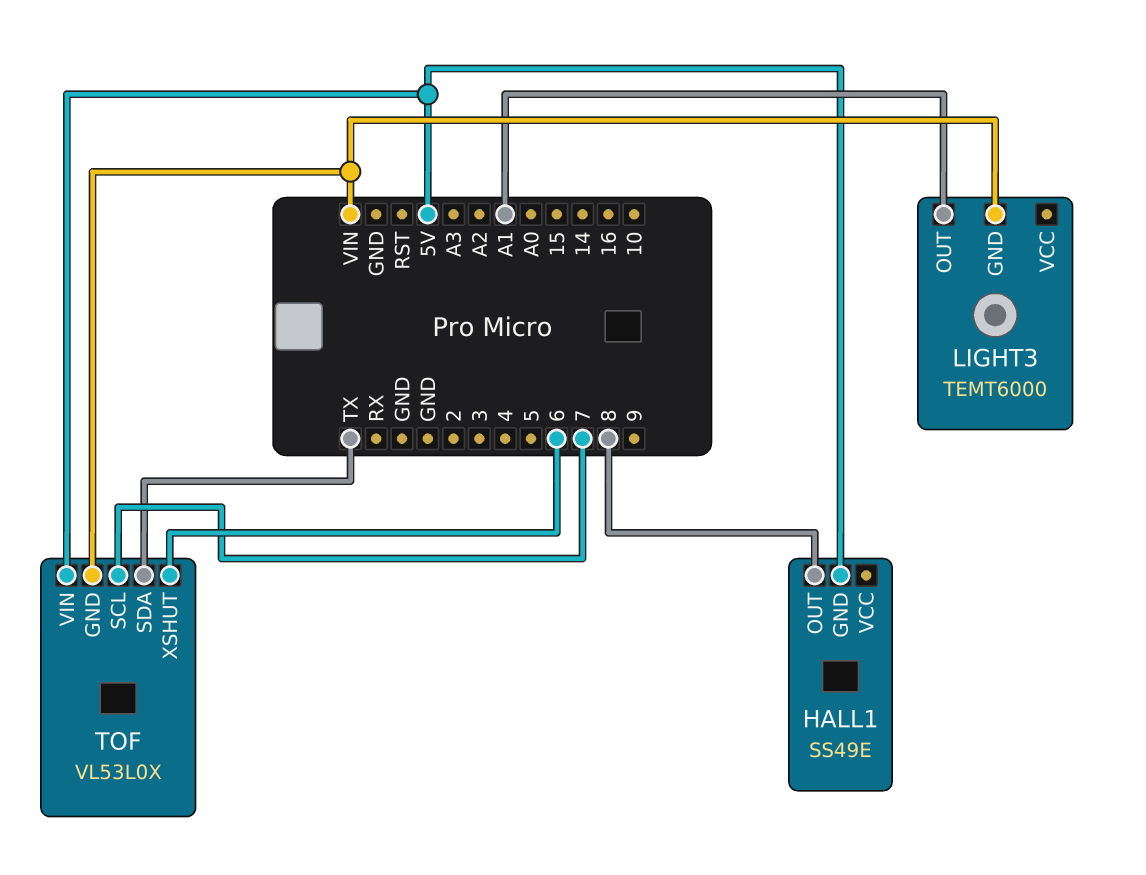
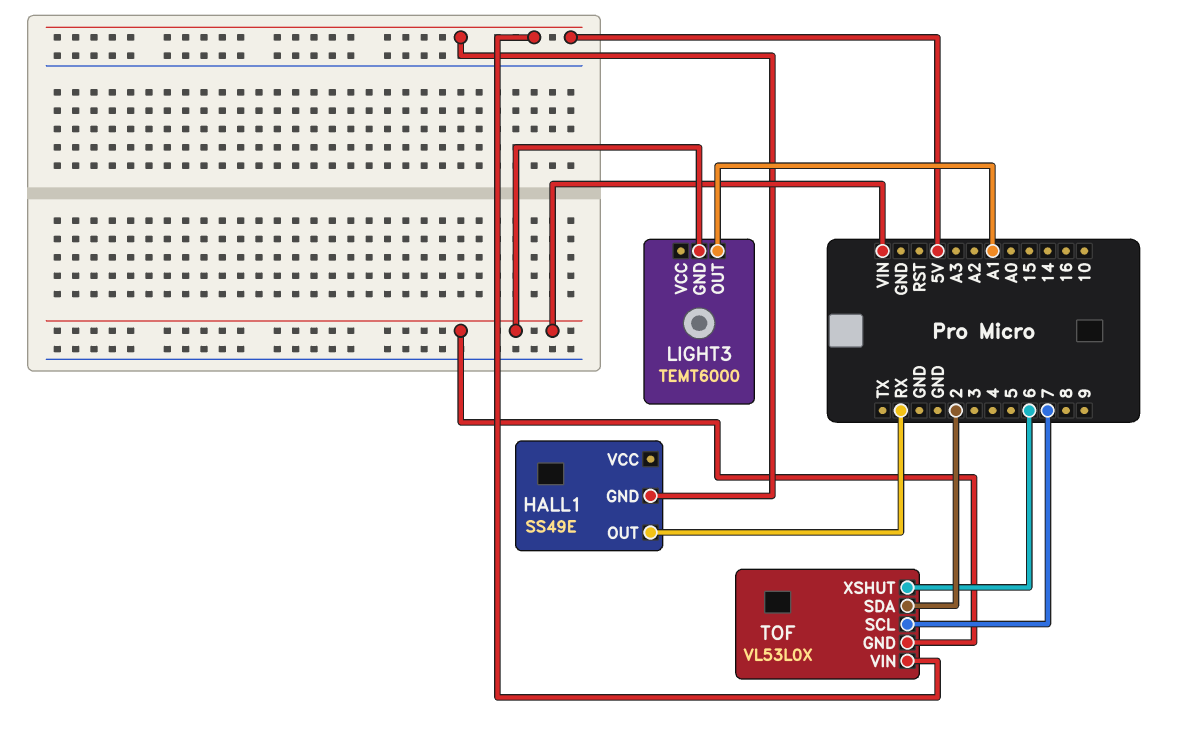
HALL1 pin OUT: 8 -> RX
TOF pin SDA: TX -> 2

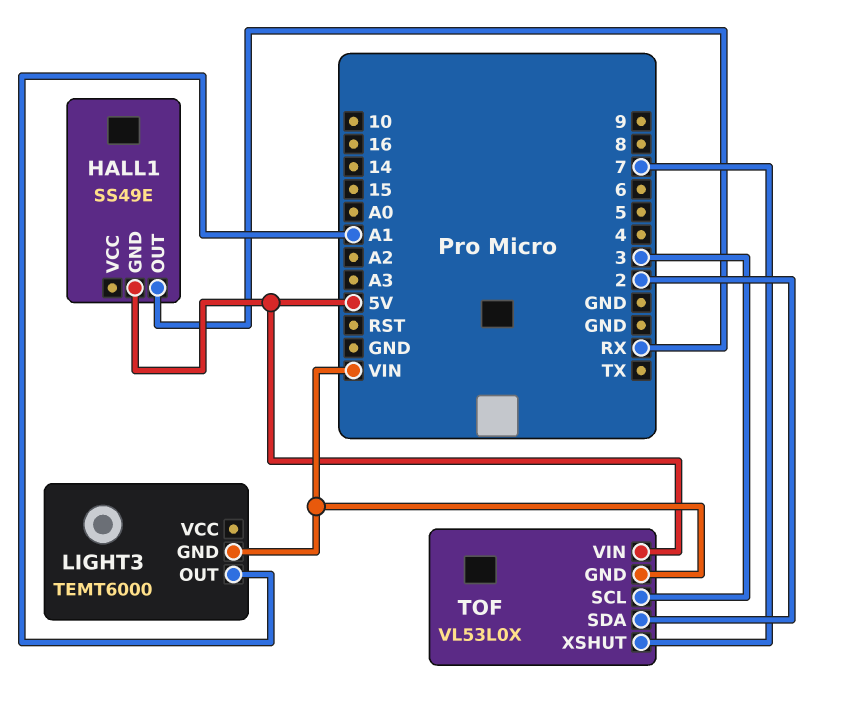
TOF pin SCL: 7 -> 3
TOF pin XSHUT: 6 -> 7

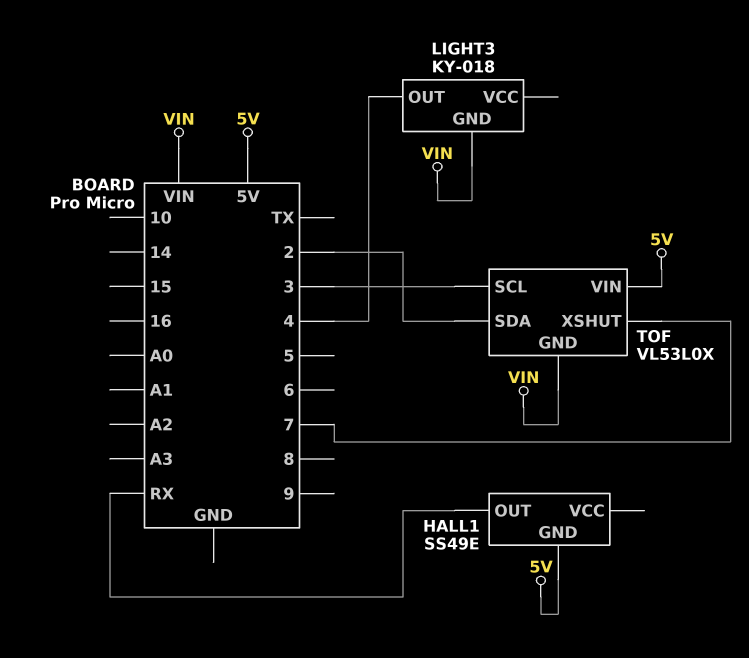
LIGHT3: TEMT6000 -> KY-018
LIGHT3 pin OUT: A1 -> 4

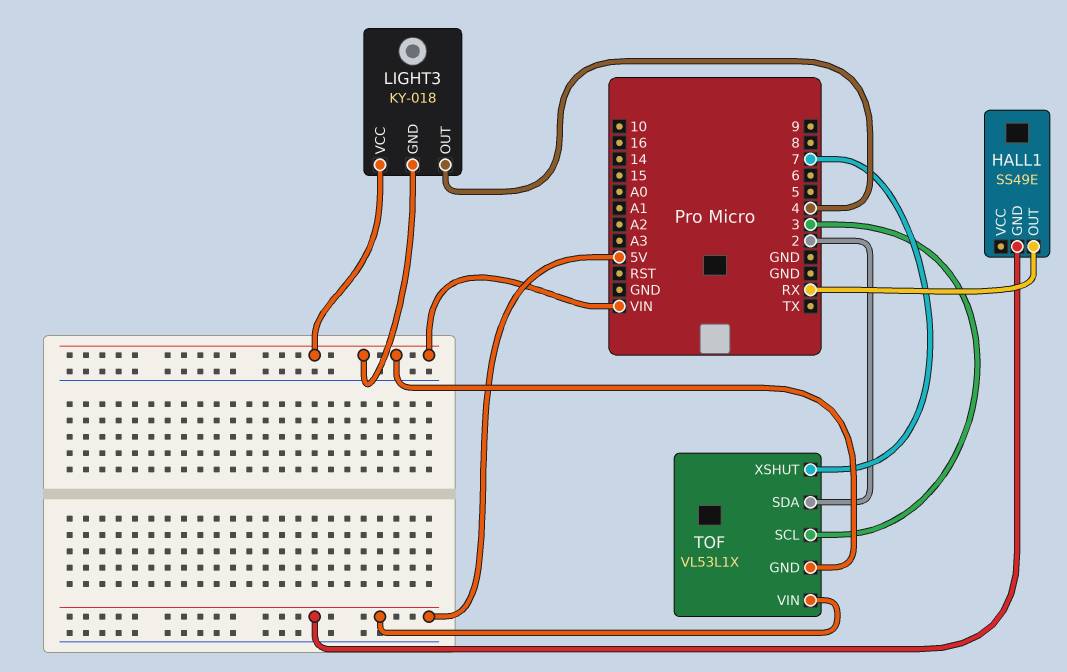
LIGHT3 pin VCC: none -> VIN
TOF: VL53L0X -> VL53L1X

